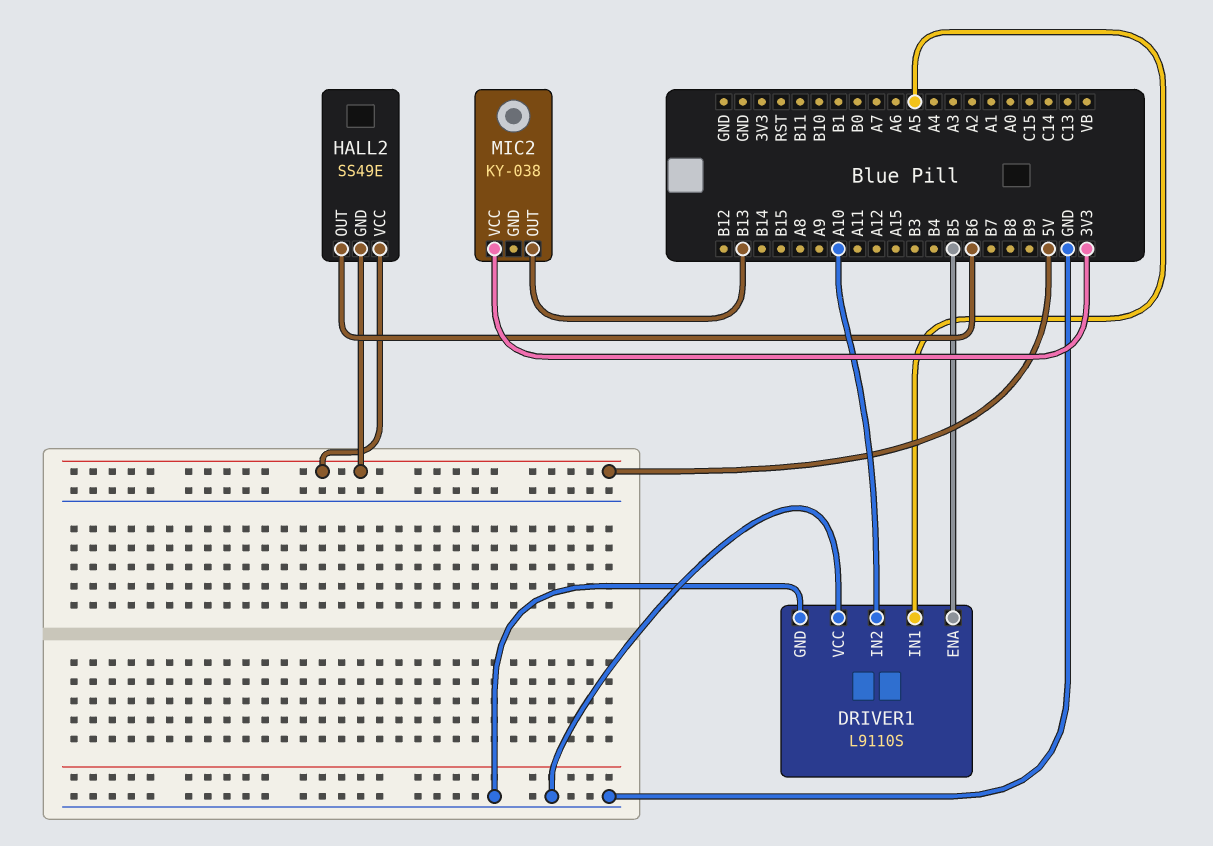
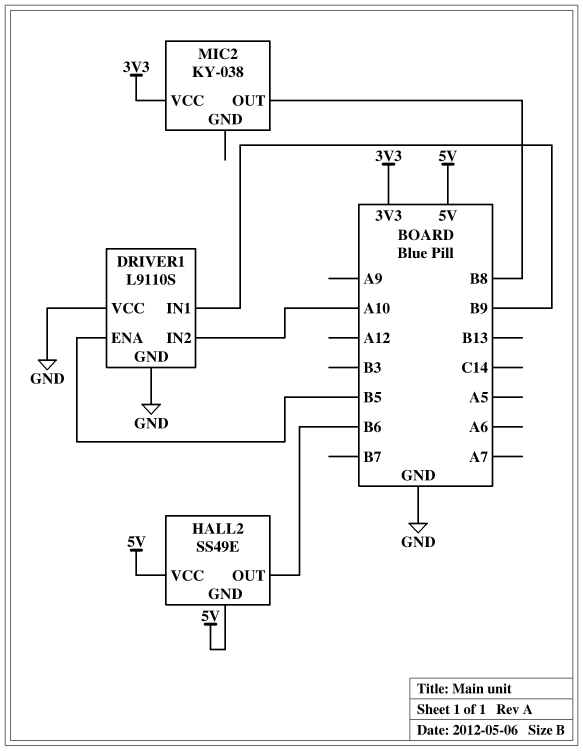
DRIVER1 pin IN1: A5 -> B9
MIC2 pin OUT: B13 -> B8

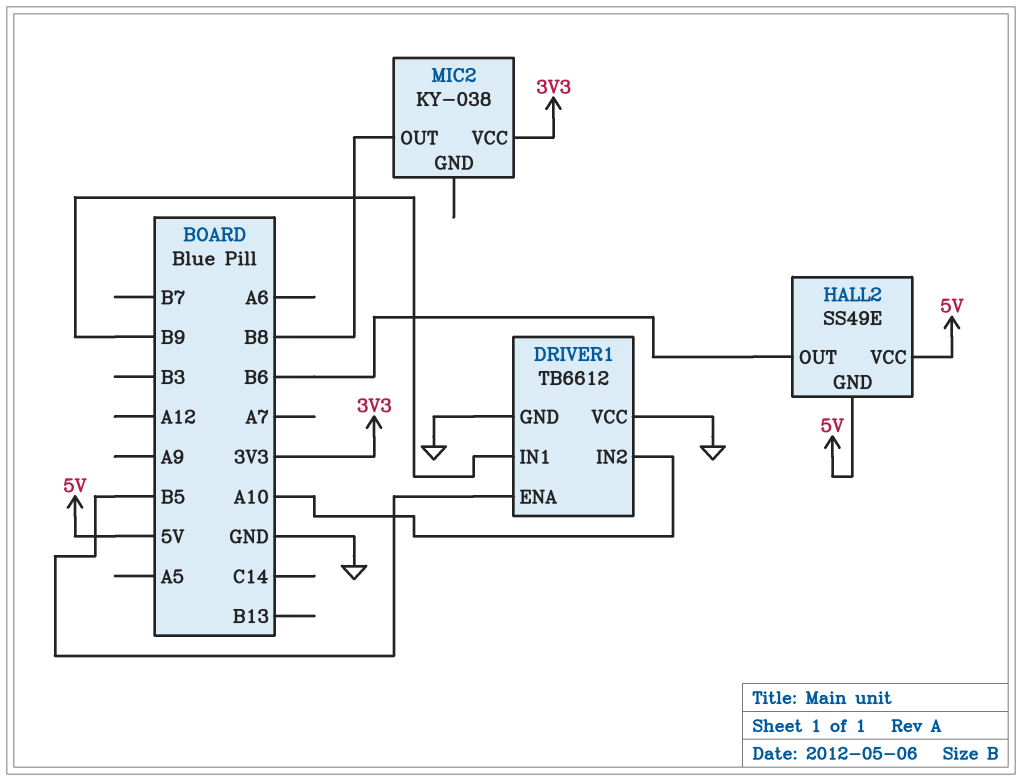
DRIVER1: L9110S -> TB6612

